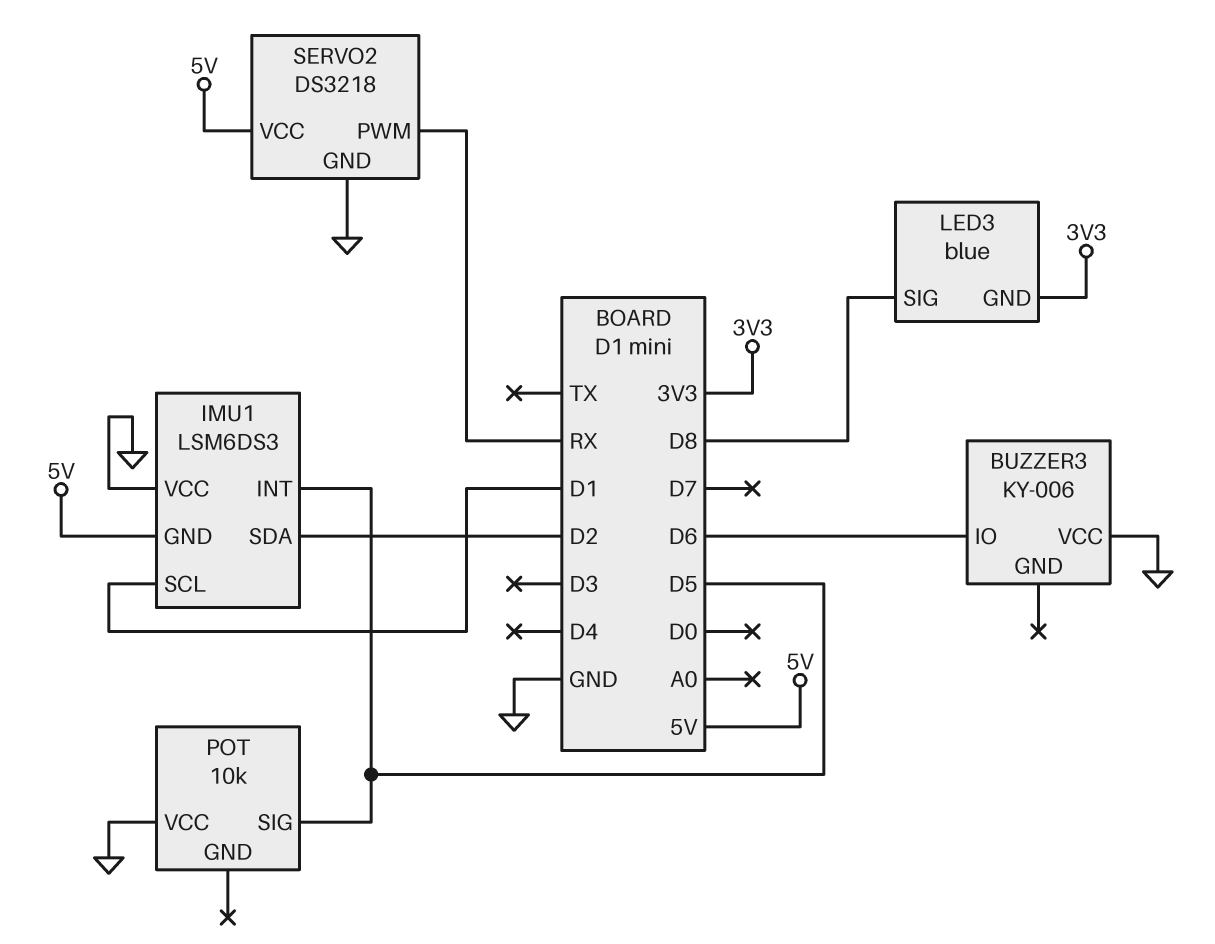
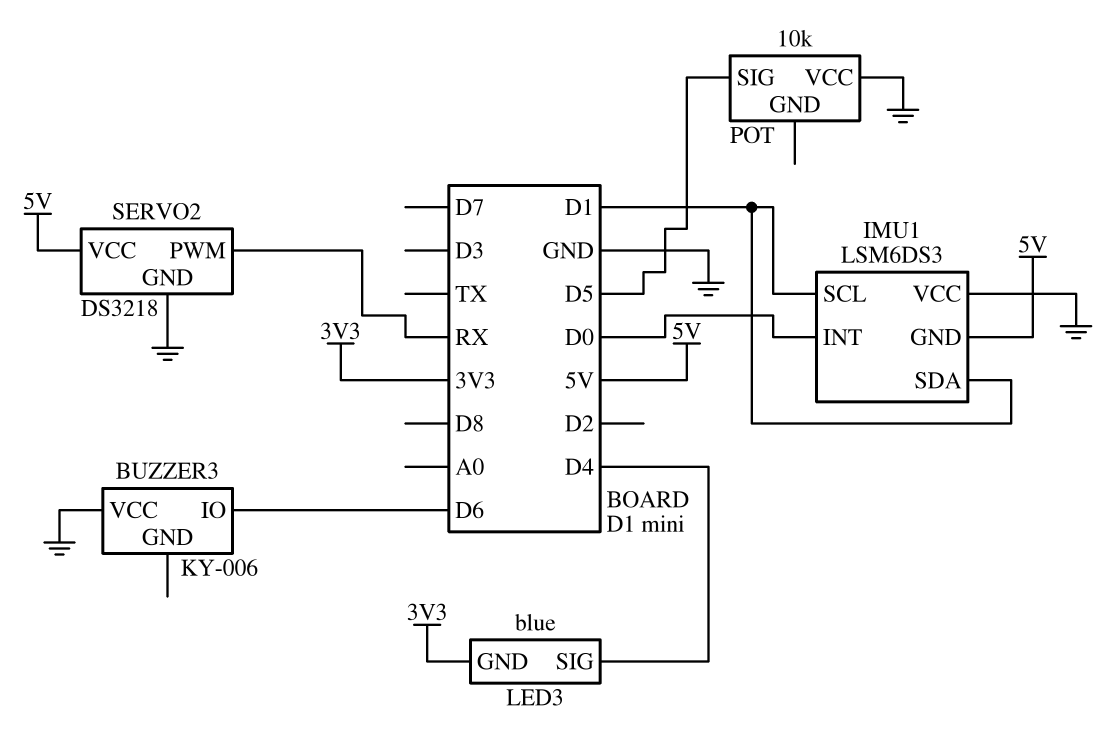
IMU1 pin INT: D5 -> D0
IMU1 pin SDA: D2 -> D1
LED3 pin SIG: D8 -> D4

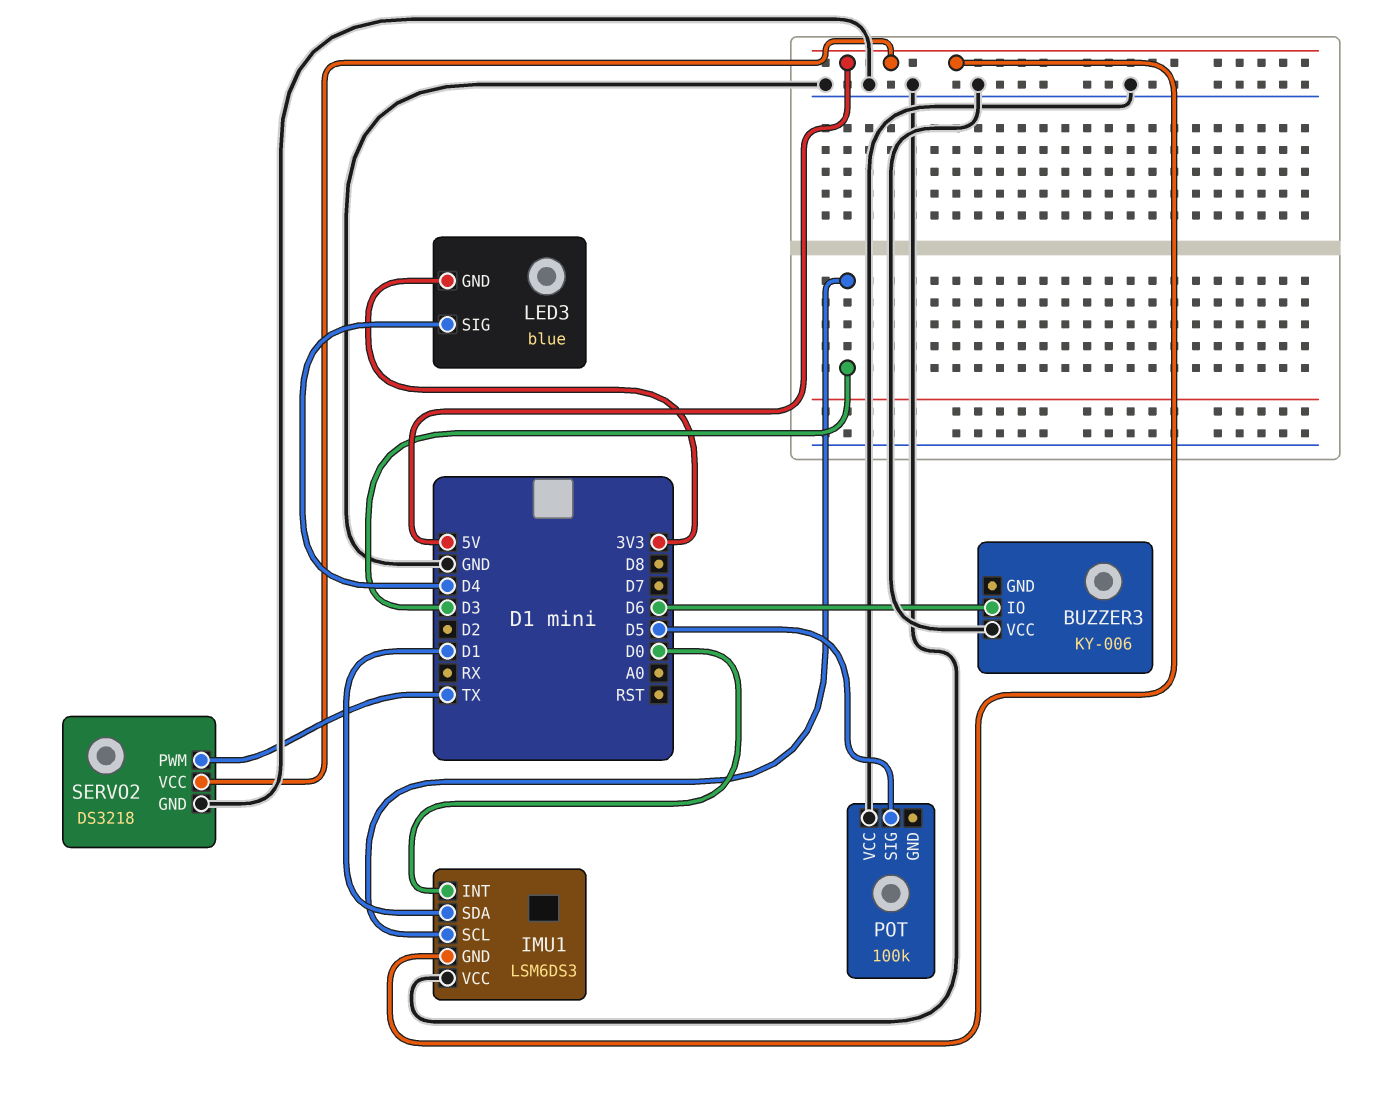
IMU1 pin SCL: D1 -> D3
POT: 10k -> 100k
SERVO2 pin PWM: RX -> TX

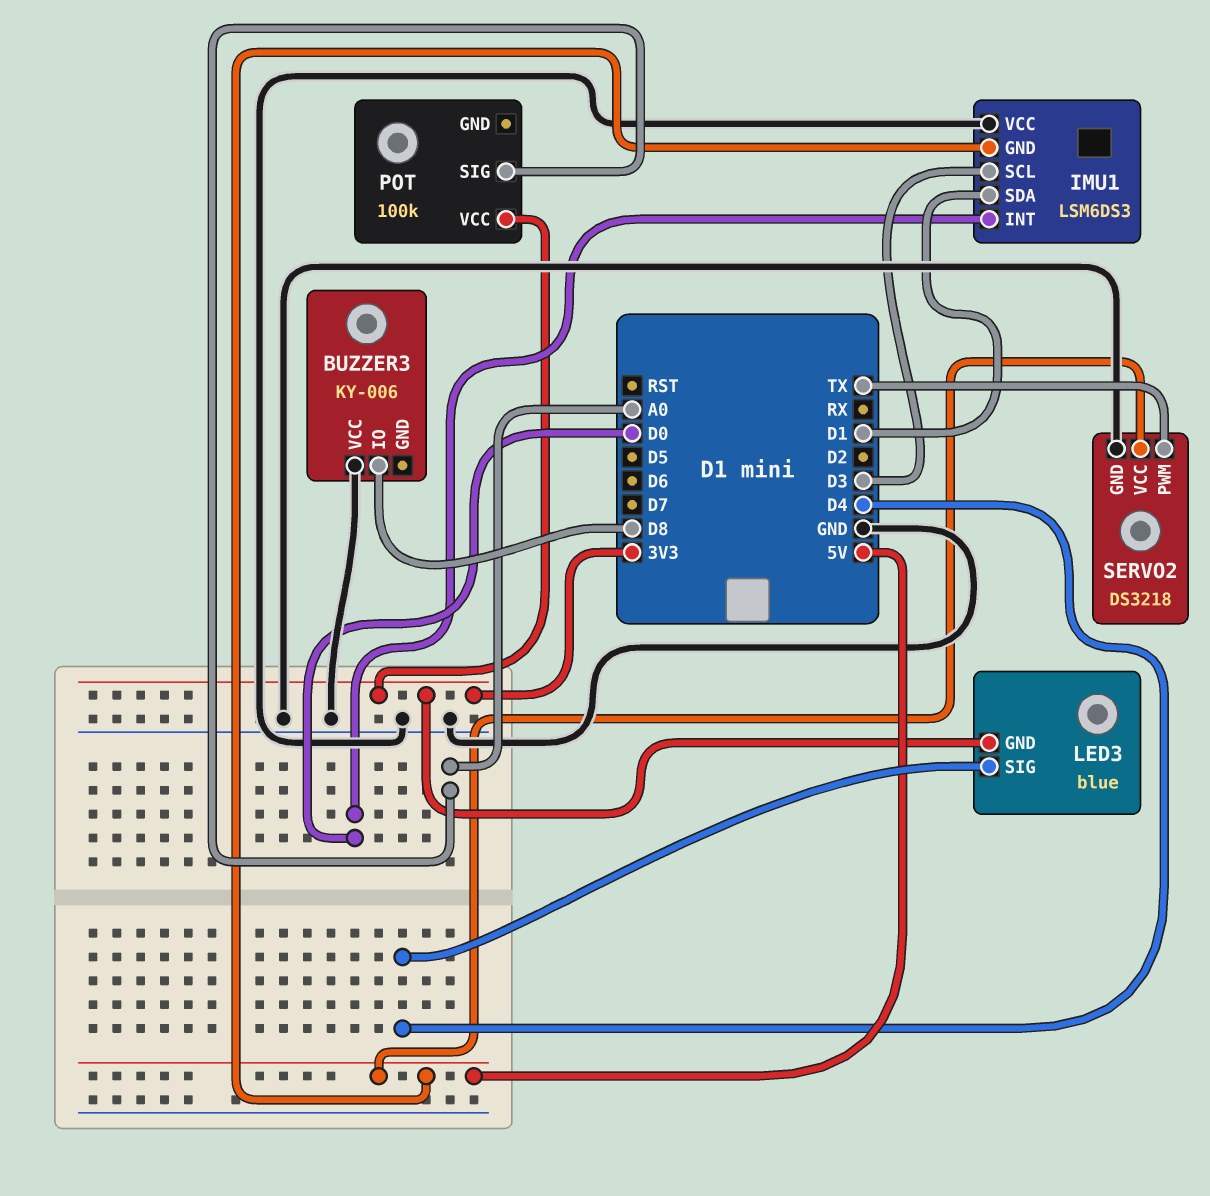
BUZZER3 pin IO: D6 -> D8
POT pin SIG: D5 -> A0
POT pin VCC: GND -> 3V3

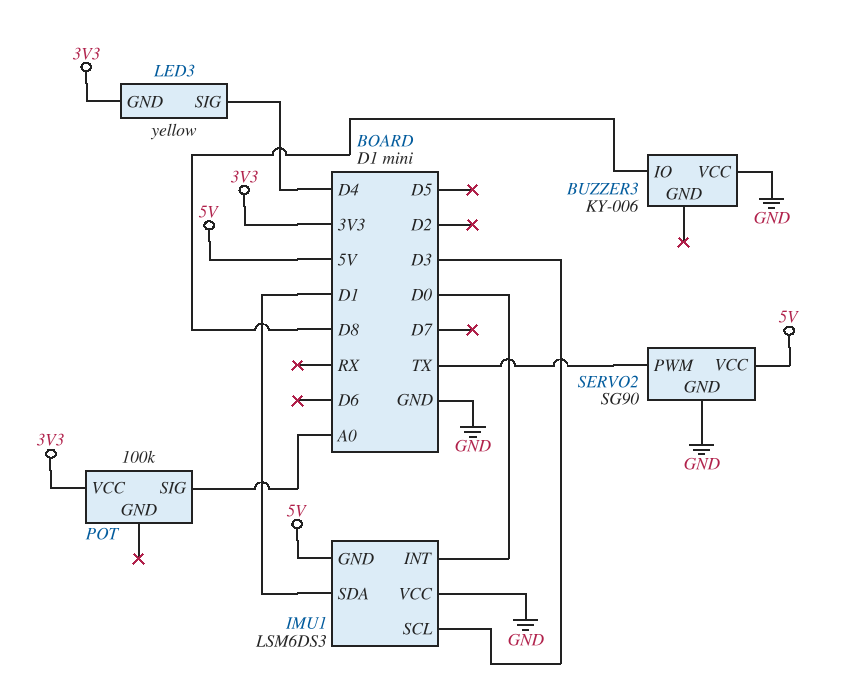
LED3: blue -> yellow
SERVO2: DS3218 -> SG90

